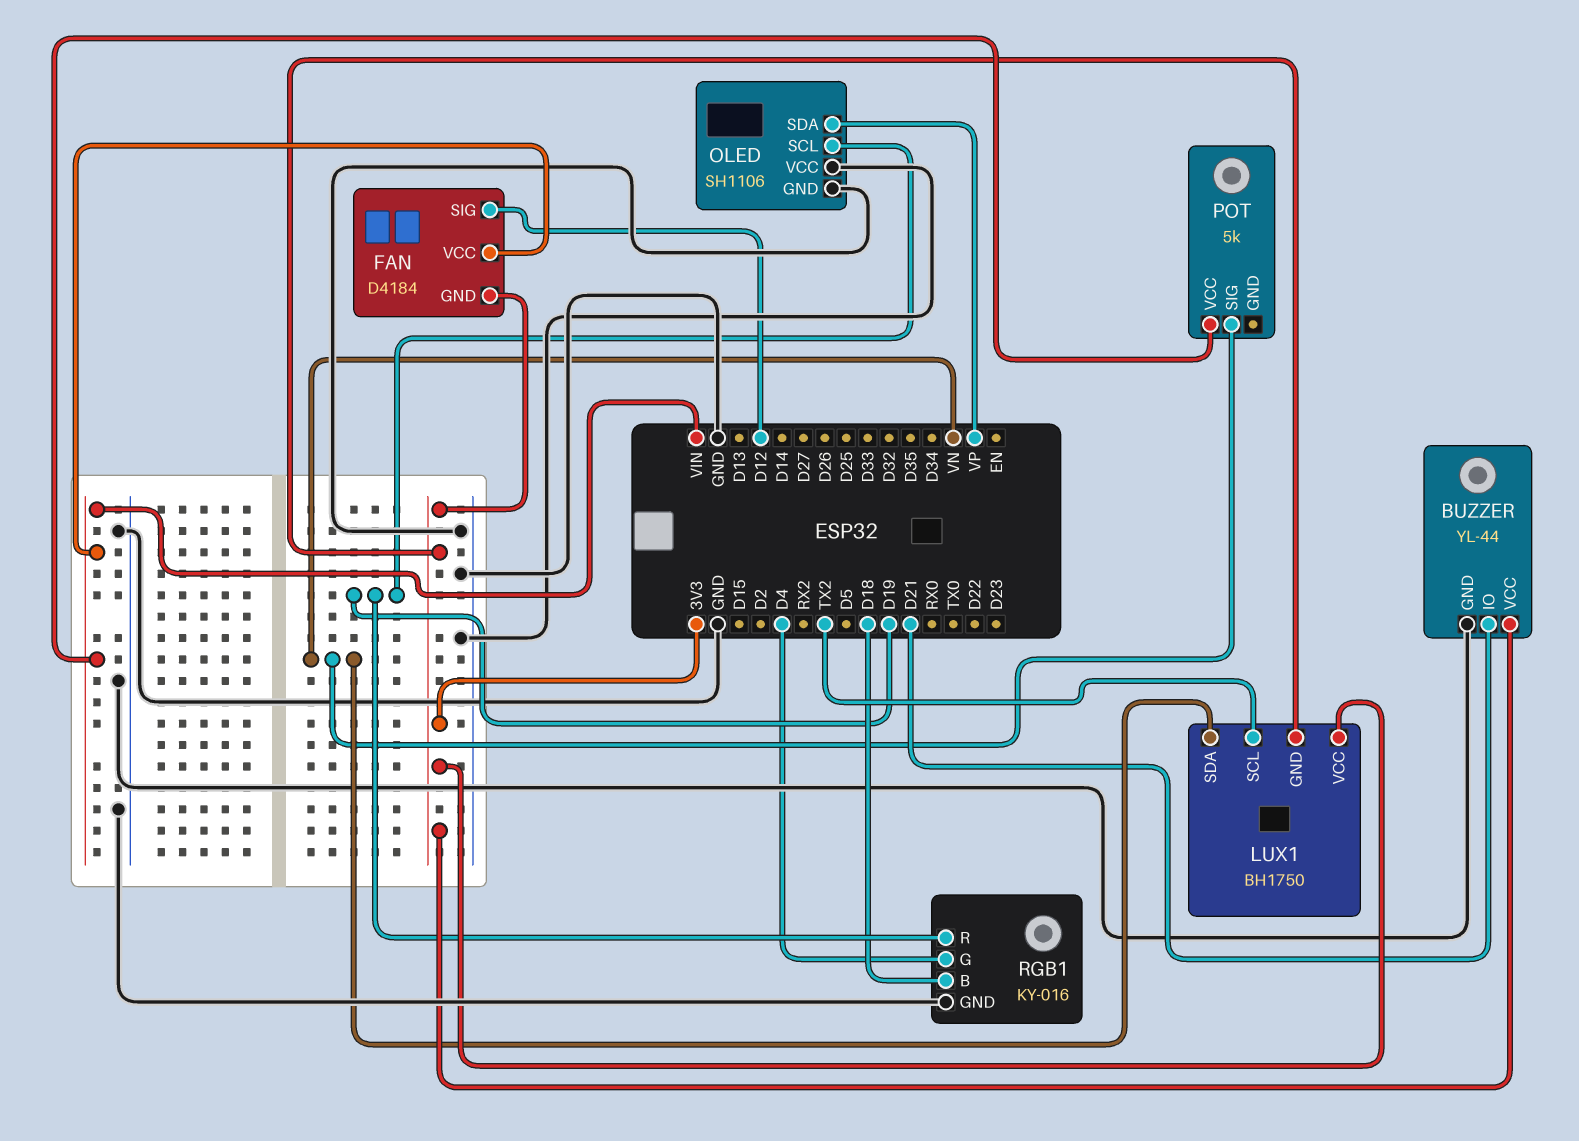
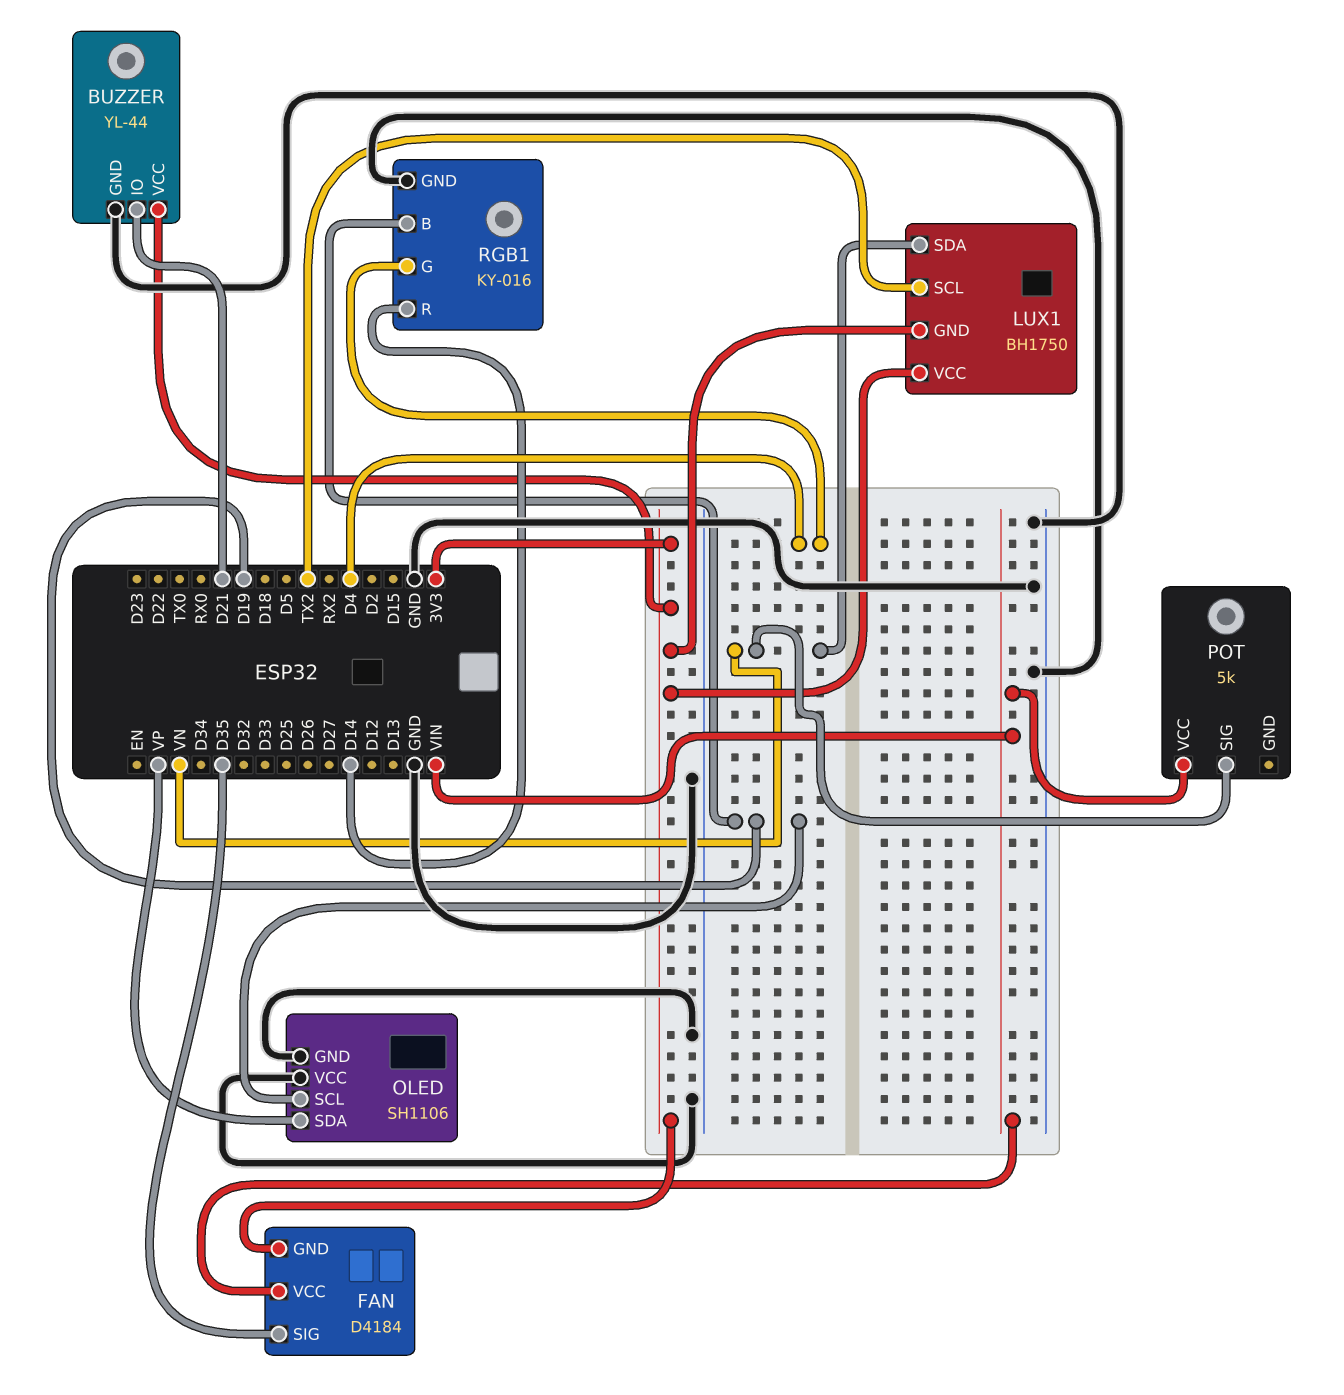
FAN pin SIG: D12 -> D35
RGB1 pin B: D18 -> D19
RGB1 pin R: D19 -> D14

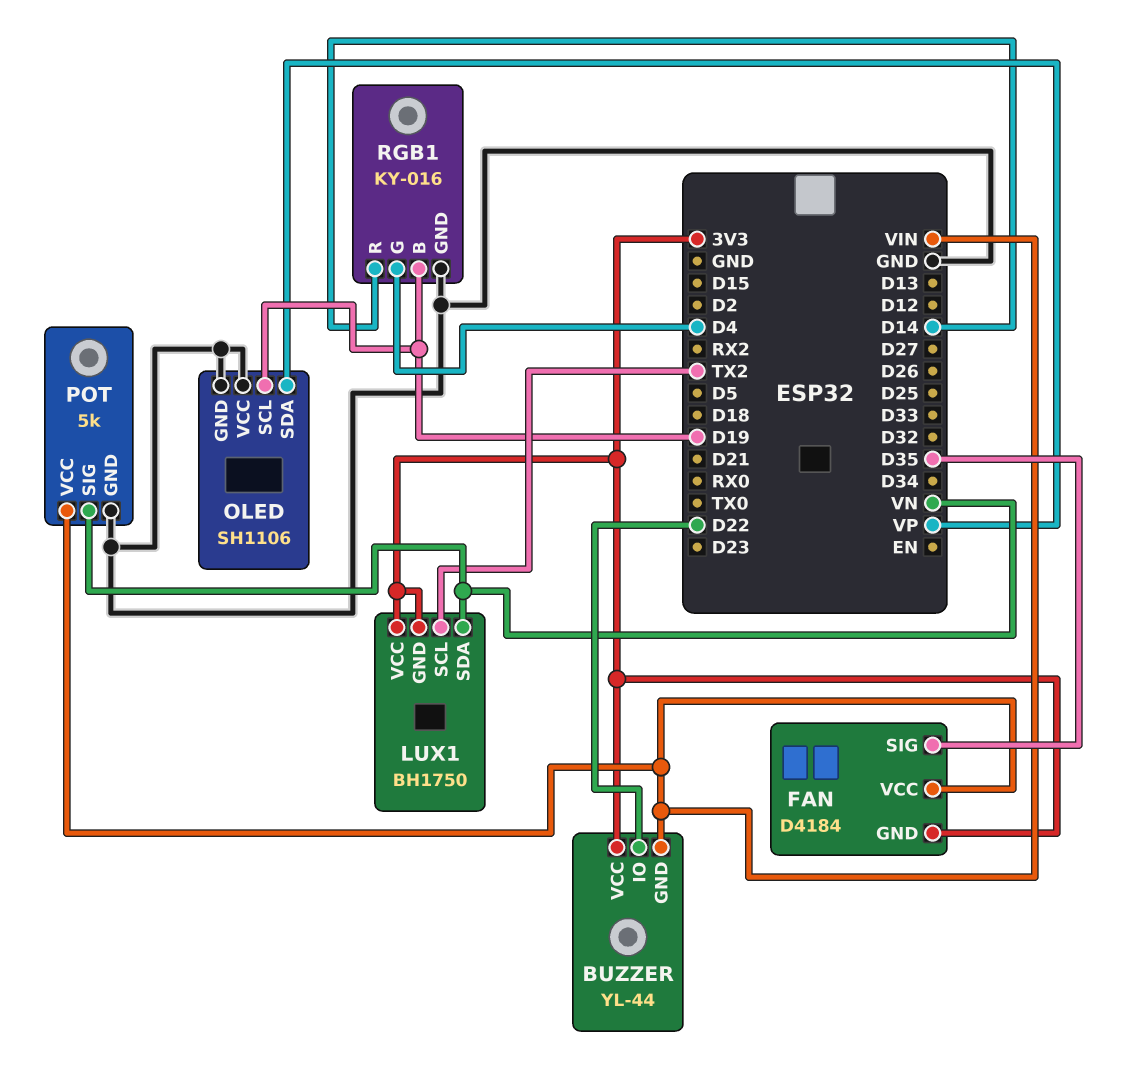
BUZZER pin GND: GND -> VIN
BUZZER pin IO: D21 -> D22
POT pin GND: none -> GND

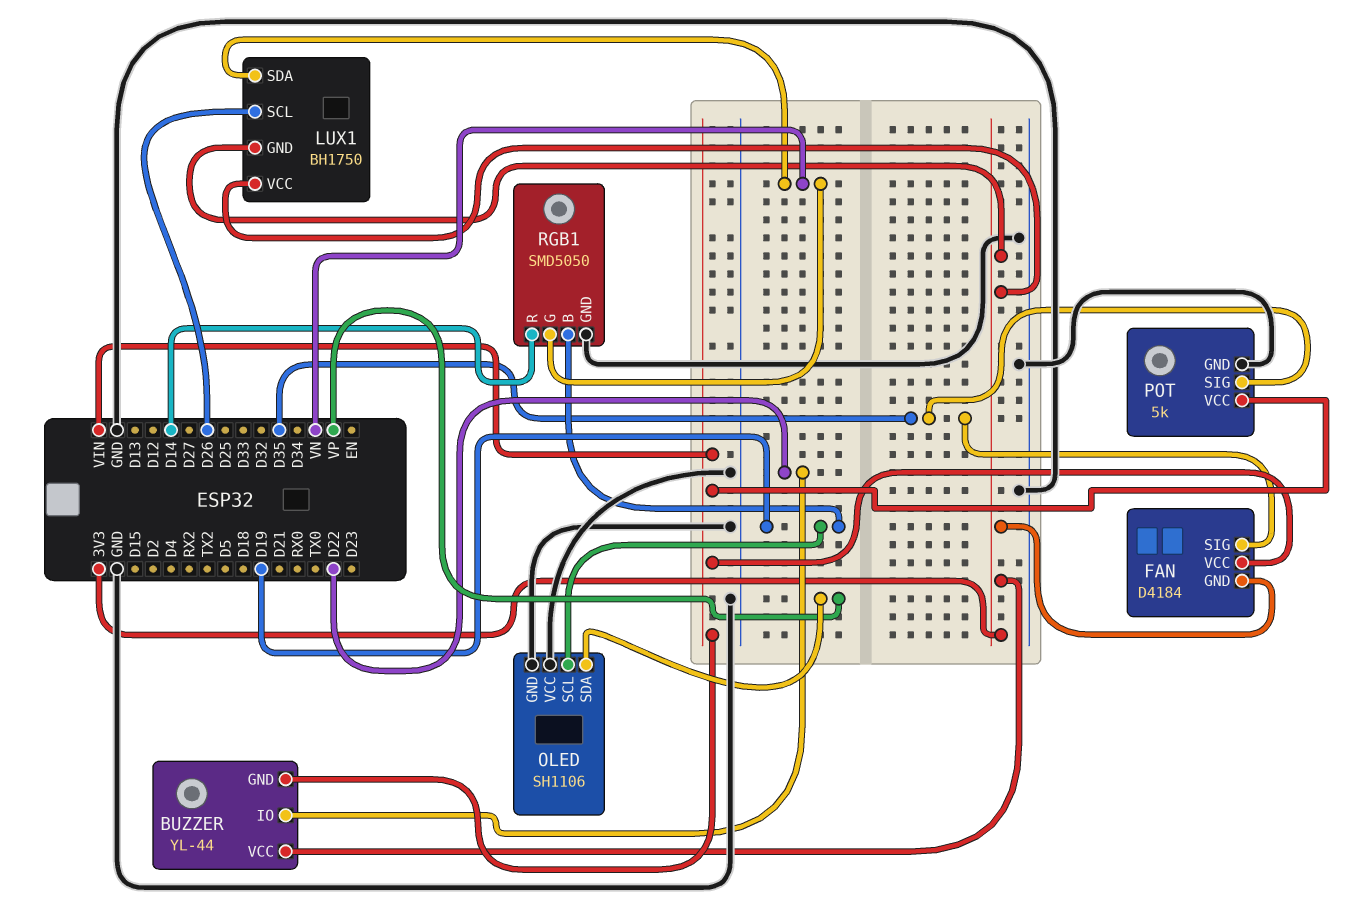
LUX1 pin SCL: TX2 -> D26
POT pin SIG: VN -> D35
RGB1: KY-016 -> SMD5050
RGB1 pin G: D4 -> VN

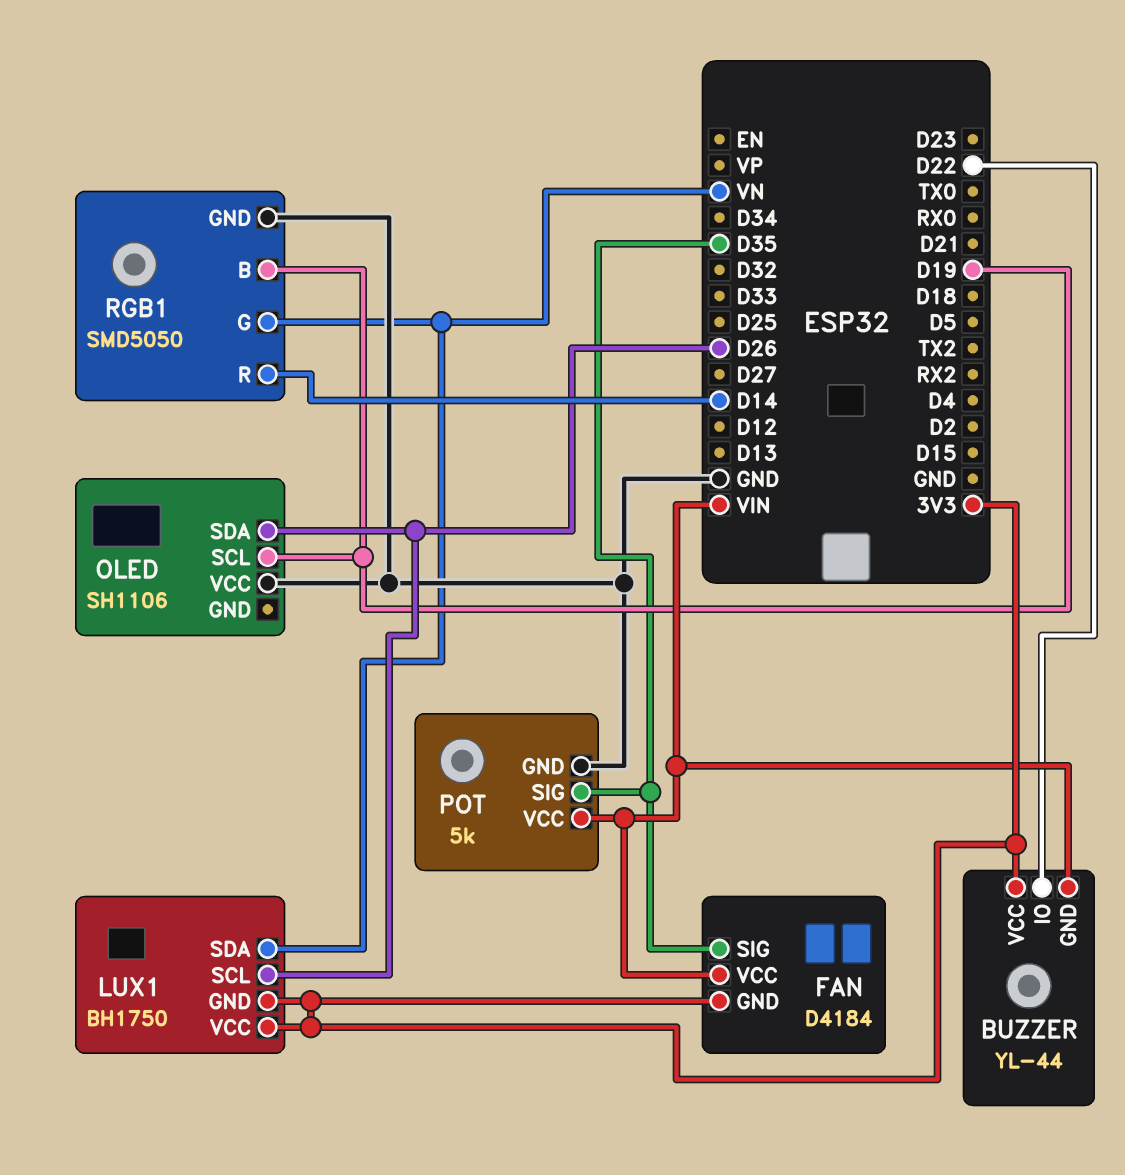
OLED pin GND: GND -> none
OLED pin SDA: VP -> D26

